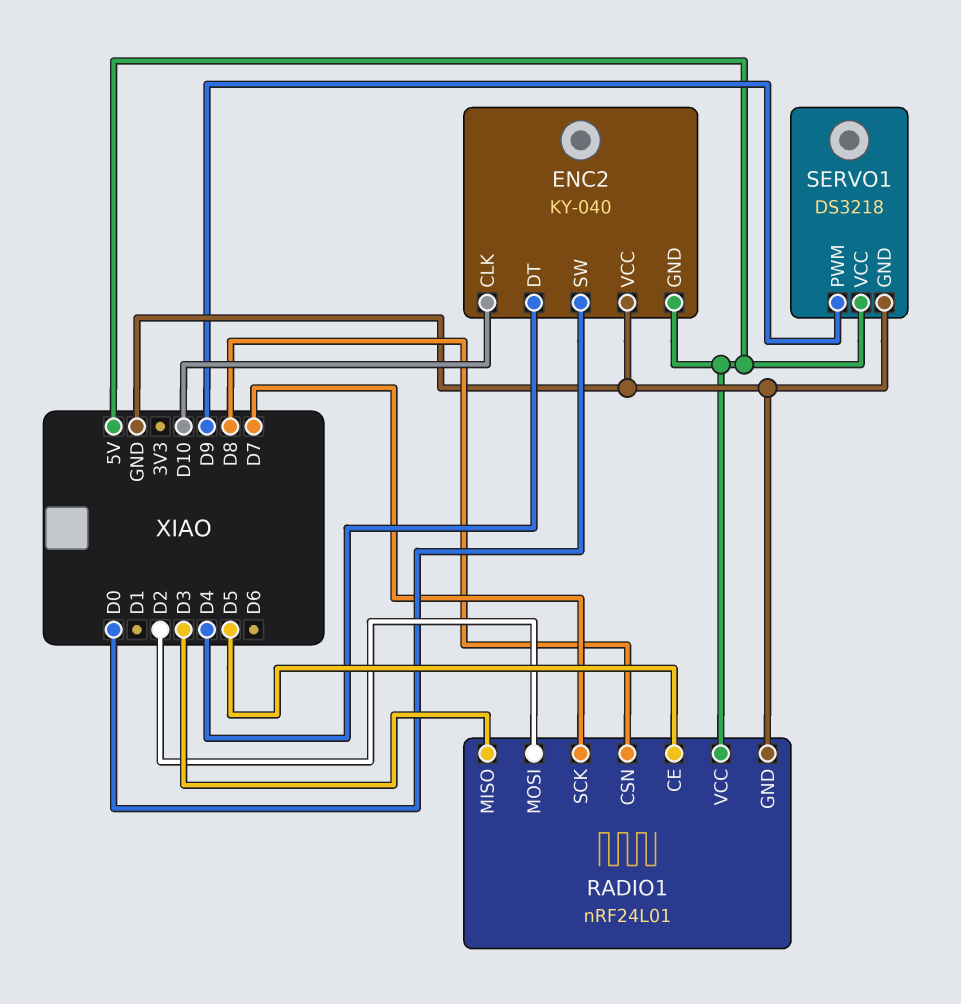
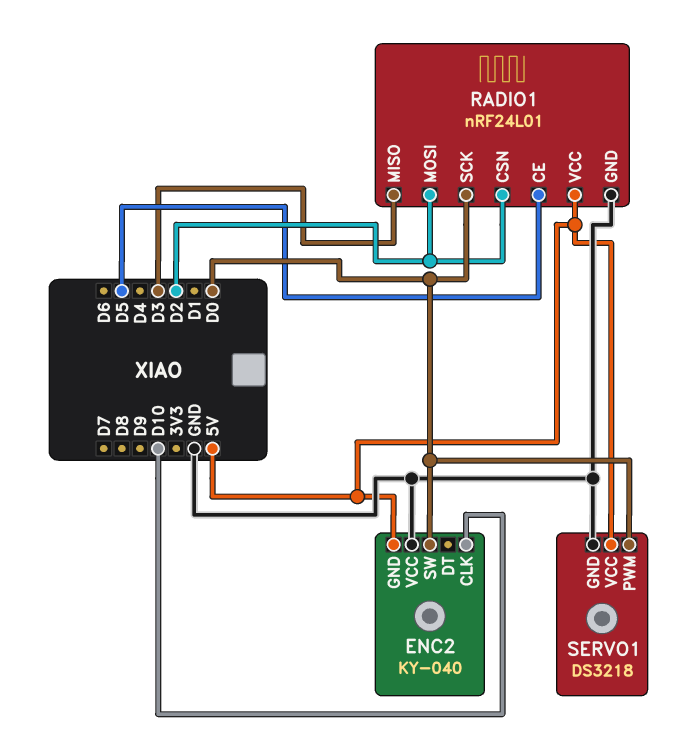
ENC2 pin DT: D4 -> none
RADIO1 pin CSN: D8 -> D2
RADIO1 pin SCK: D7 -> D0
SERVO1 pin PWM: D9 -> D0

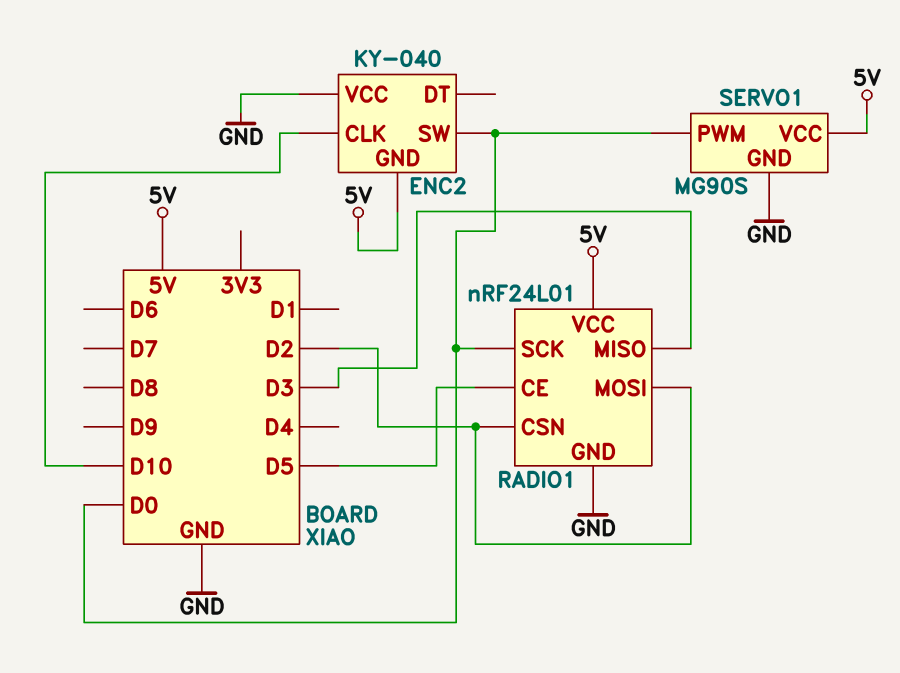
SERVO1: DS3218 -> MG90S

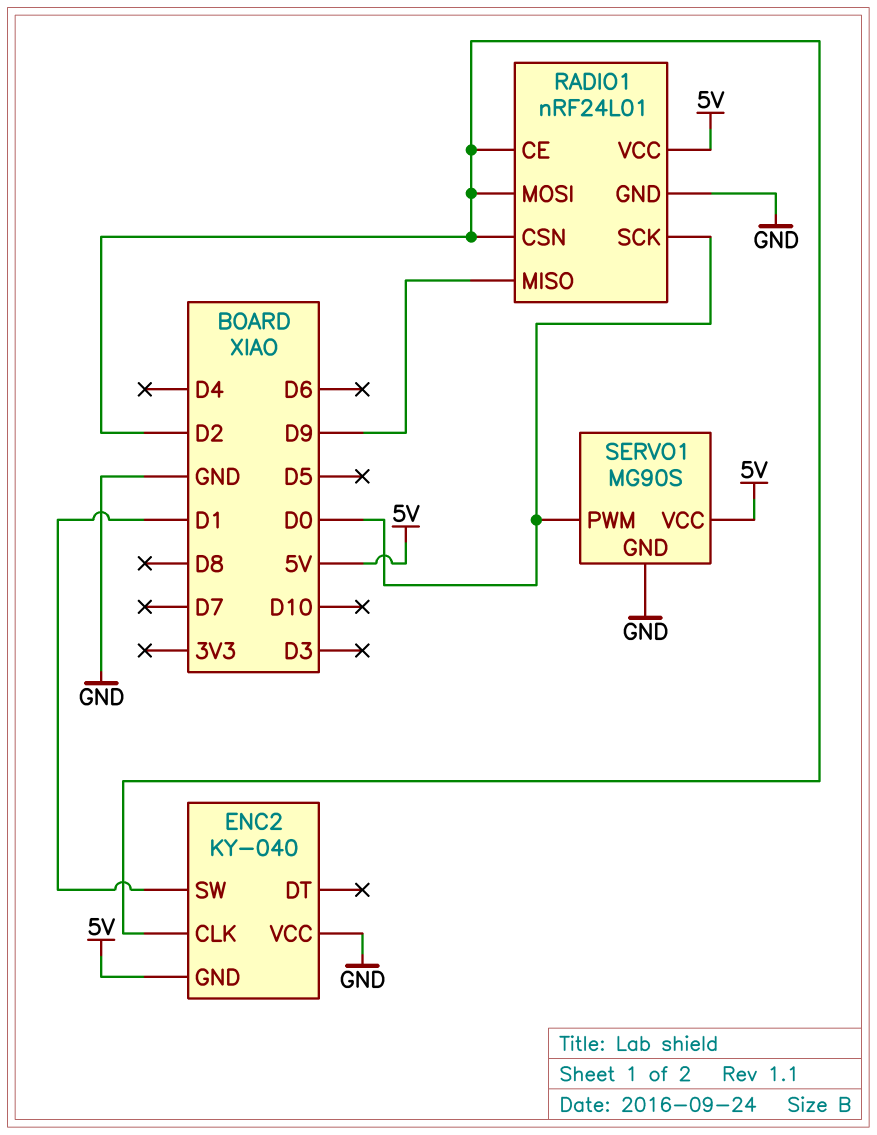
ENC2 pin CLK: D10 -> D2
ENC2 pin SW: D0 -> D1
RADIO1 pin CE: D5 -> D2
RADIO1 pin MISO: D3 -> D9

